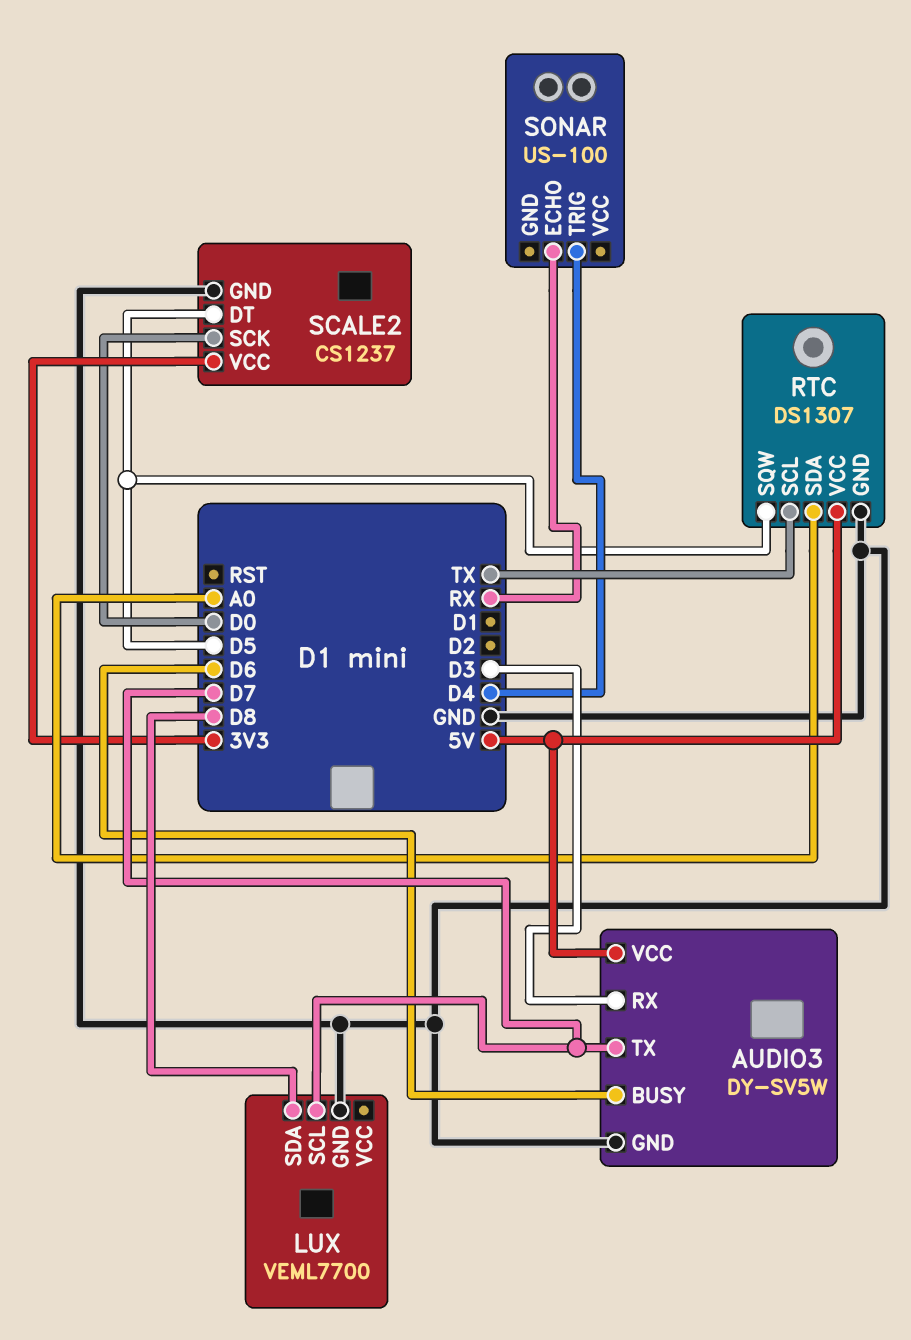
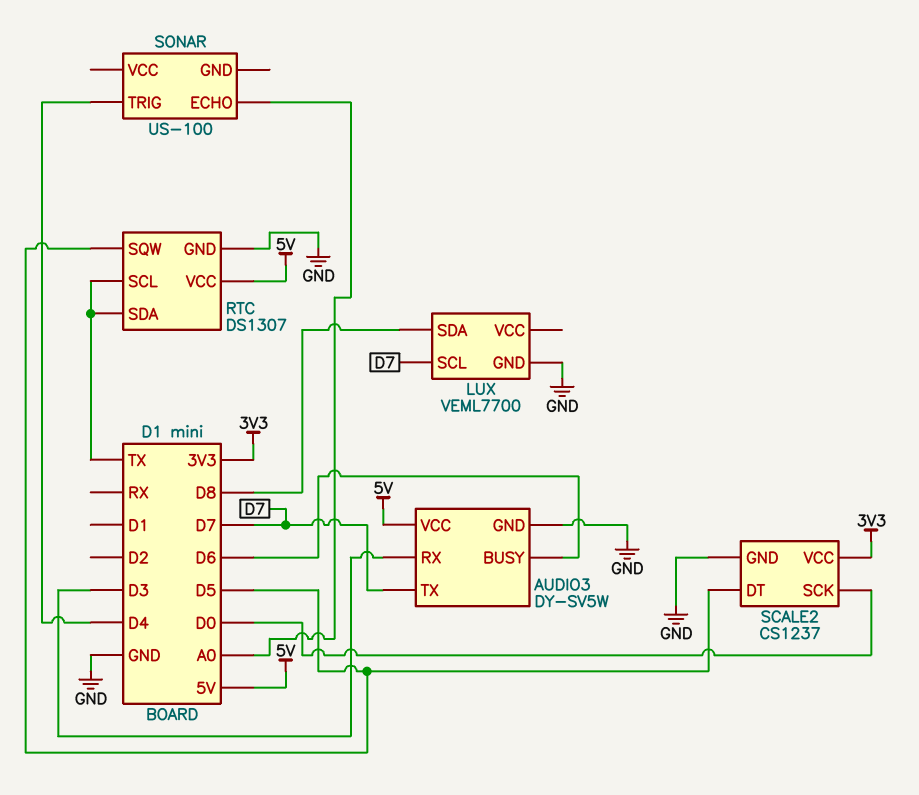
RTC pin SDA: A0 -> TX
SONAR pin ECHO: RX -> A0

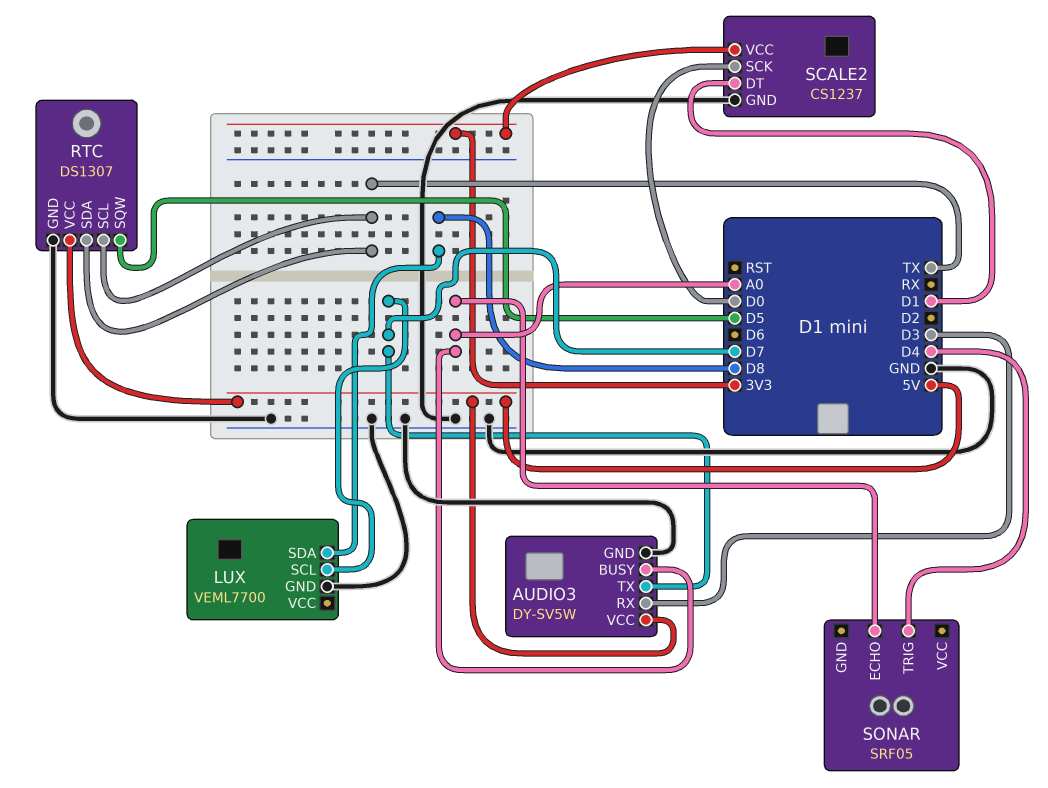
AUDIO3 pin BUSY: D6 -> A0
SCALE2 pin DT: D5 -> D1
SONAR: US-100 -> SRF05

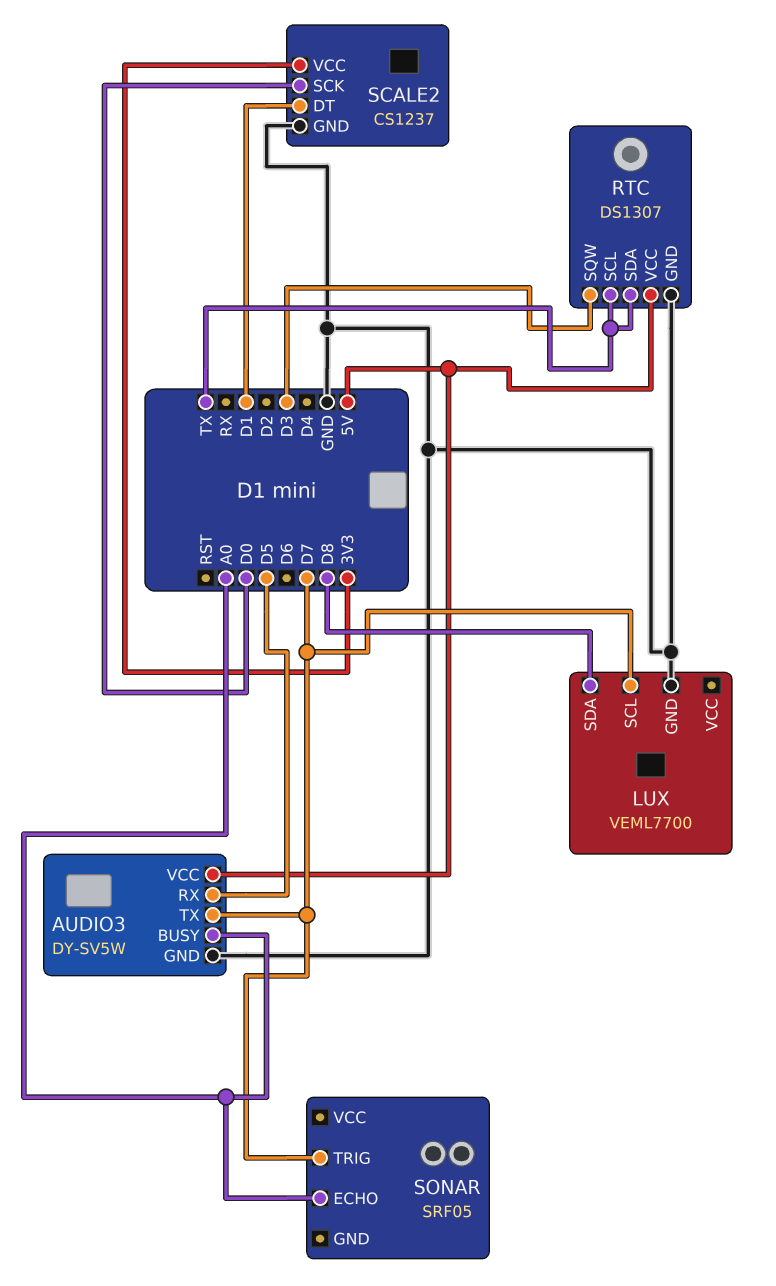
AUDIO3 pin RX: D3 -> D5
RTC pin SQW: D5 -> D3
SONAR pin TRIG: D4 -> D7

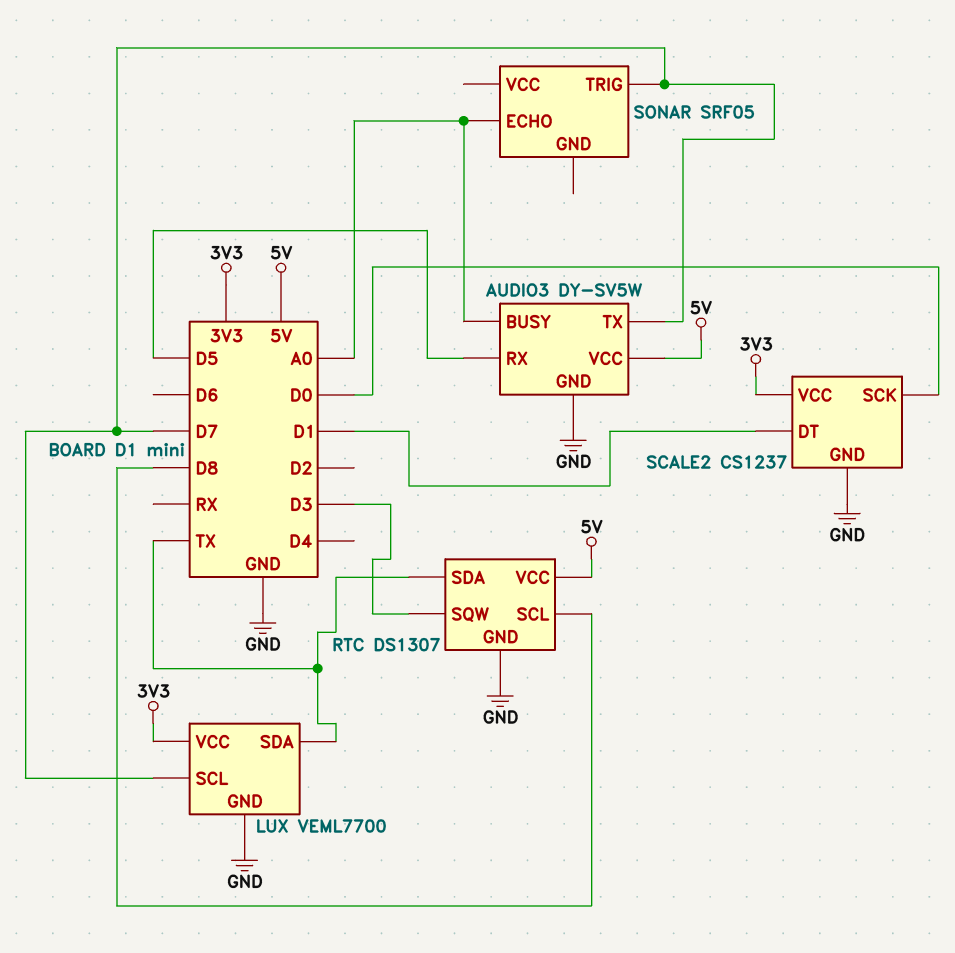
LUX pin SDA: D8 -> TX
LUX pin VCC: none -> 3V3
RTC pin SCL: TX -> D8

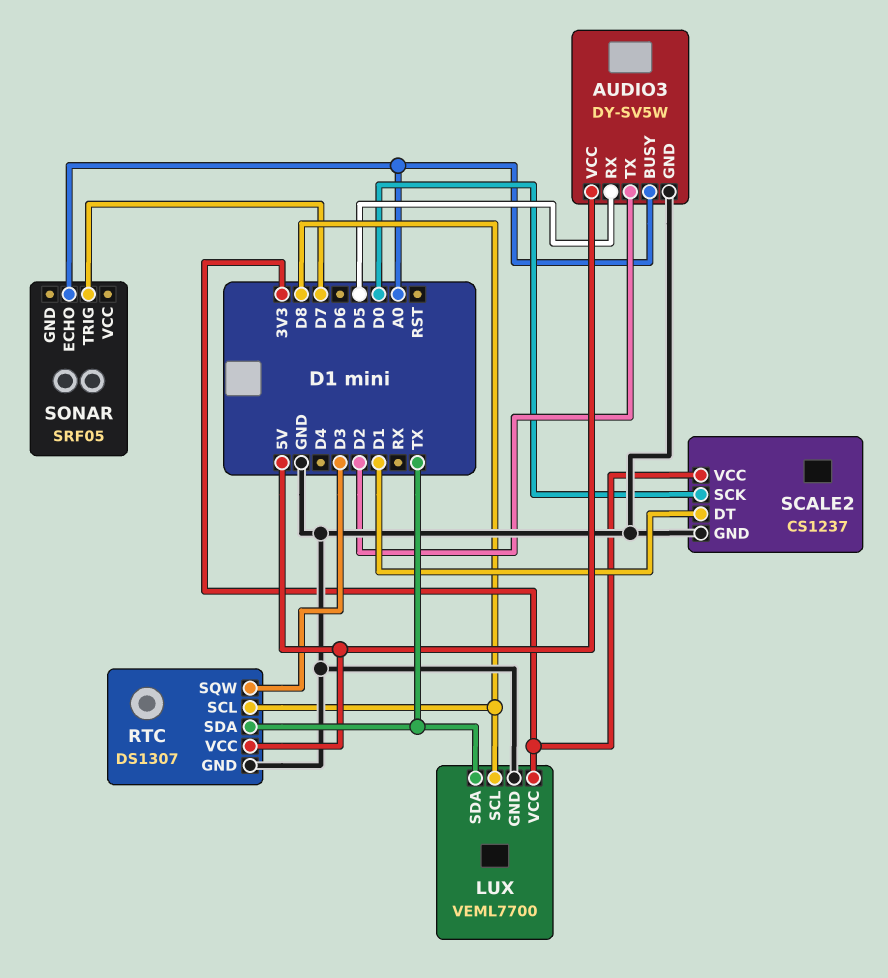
AUDIO3 pin TX: D7 -> D2
LUX pin SCL: D7 -> D8

